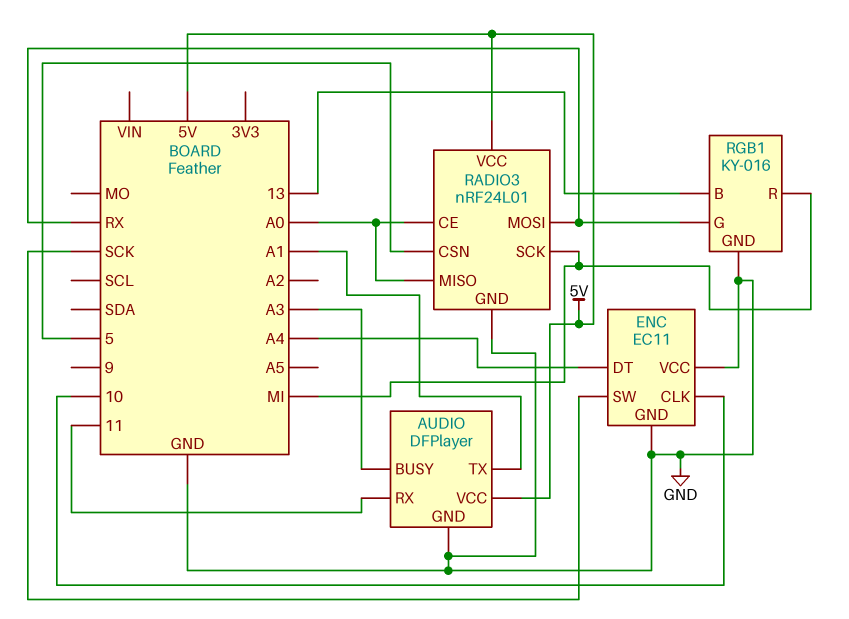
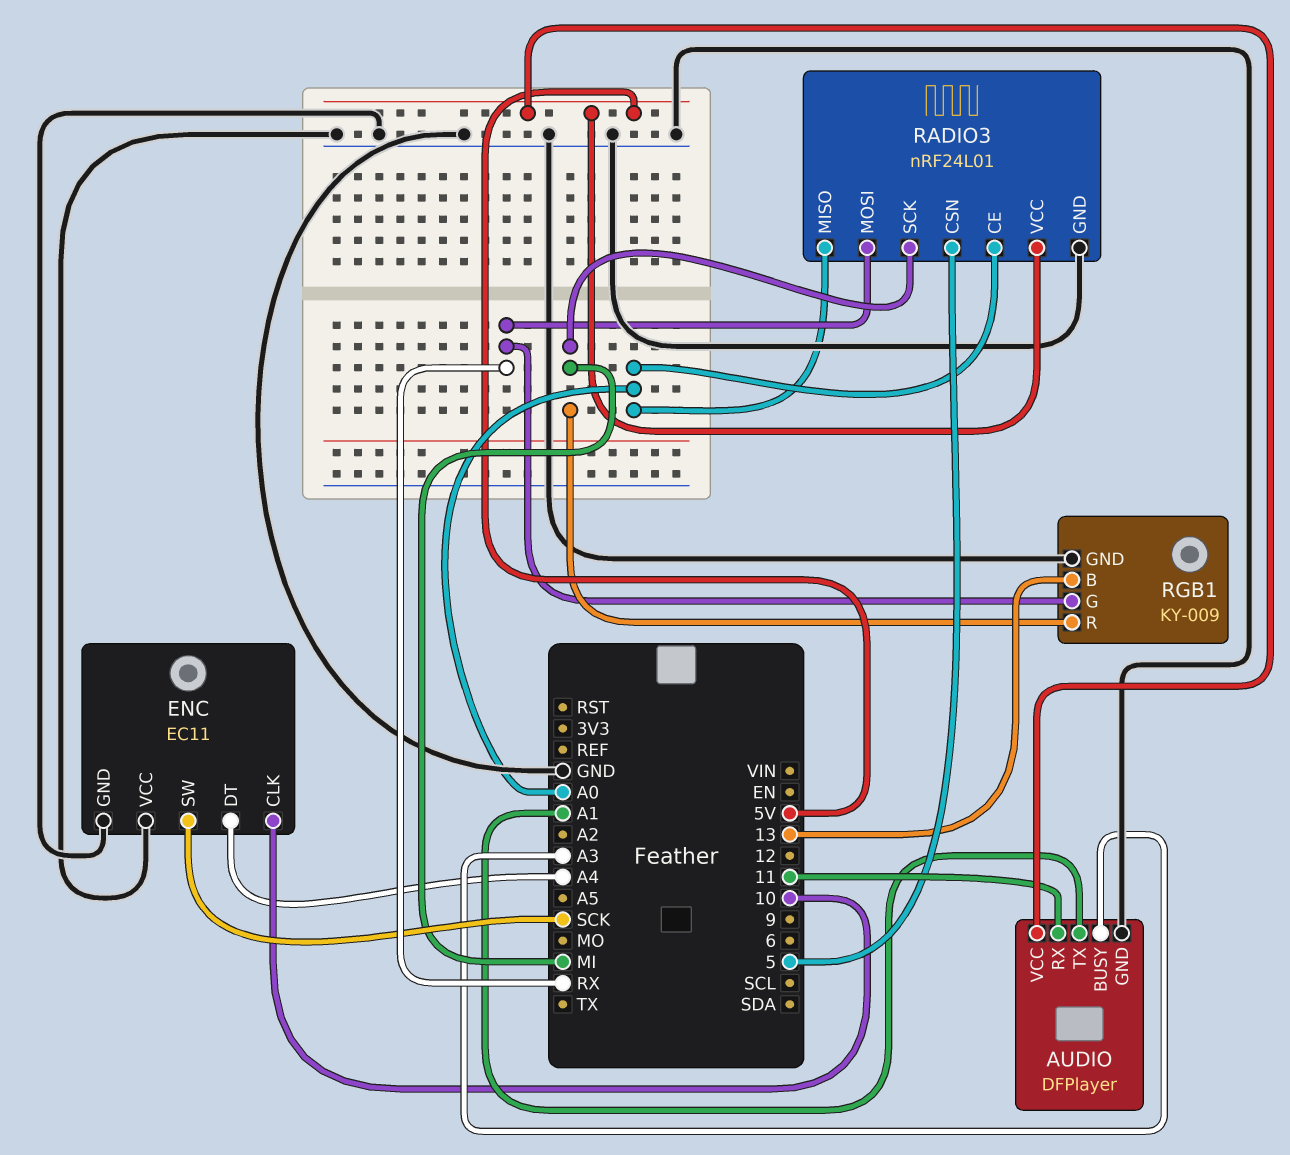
RGB1: KY-016 -> KY-009

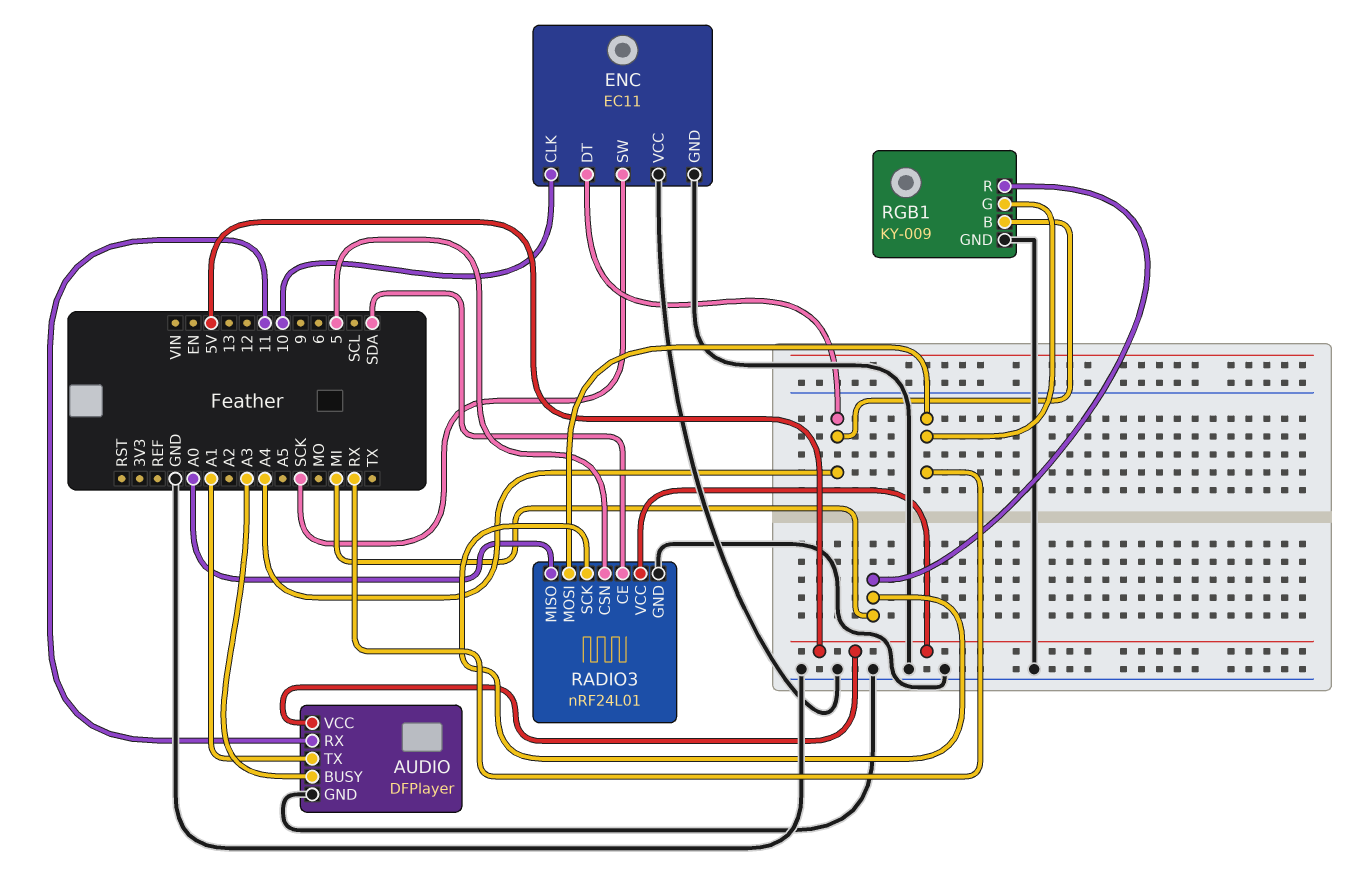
RADIO3 pin CE: A0 -> SDA
RGB1 pin B: 13 -> A4

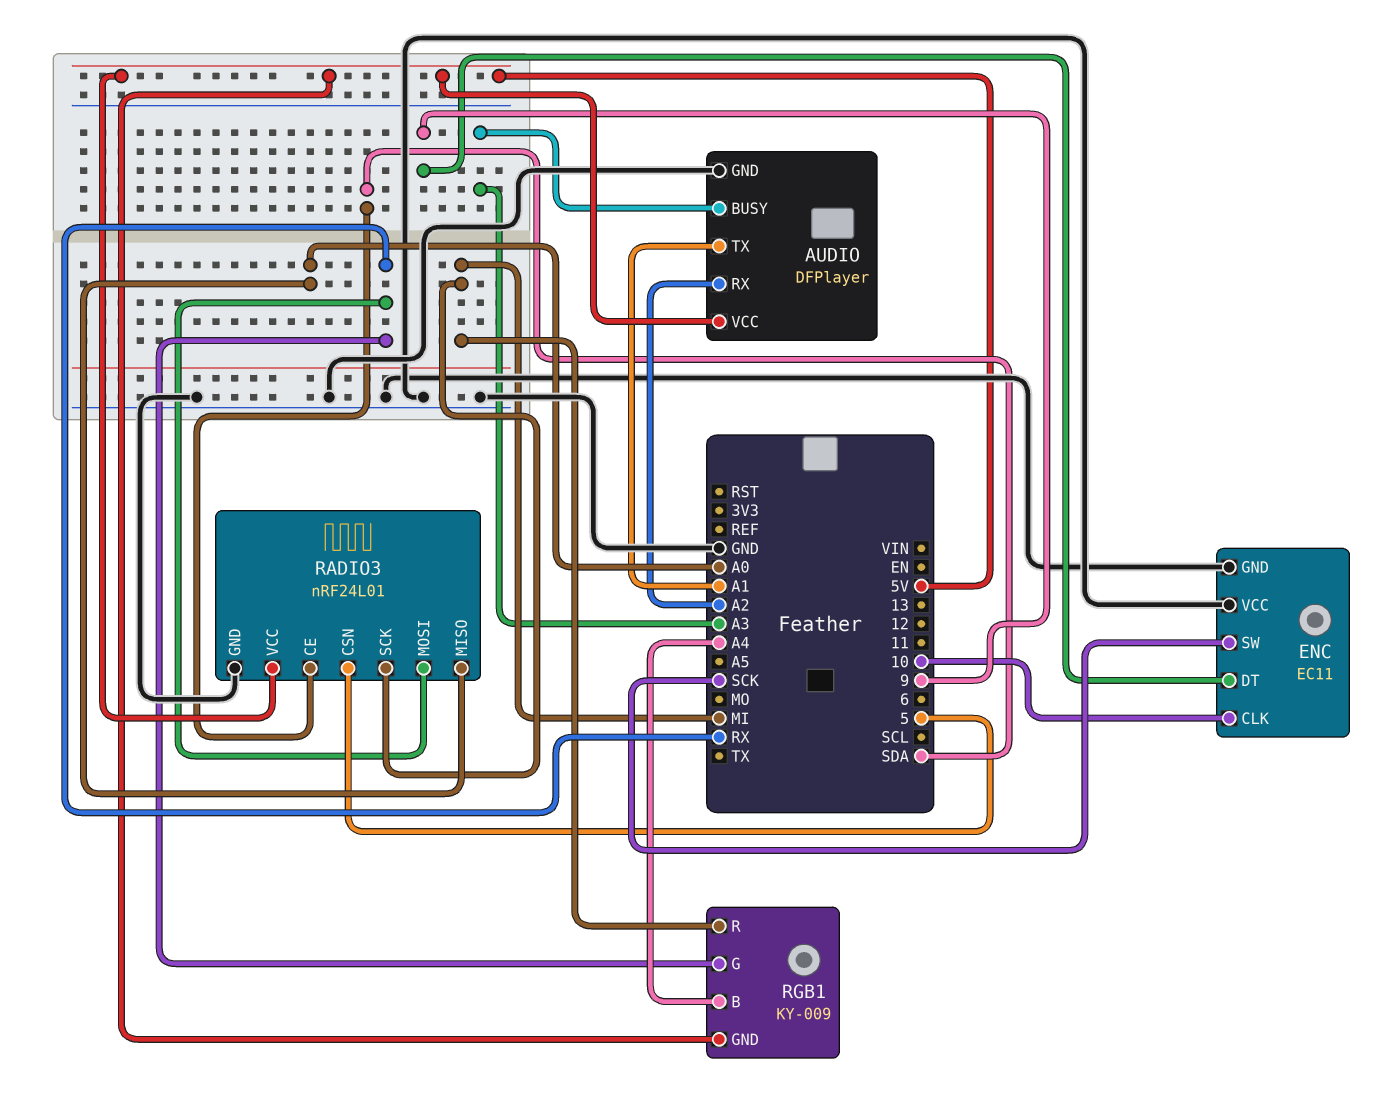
AUDIO pin RX: 11 -> A2
ENC pin DT: A4 -> 9
RGB1 pin GND: GND -> 5V

